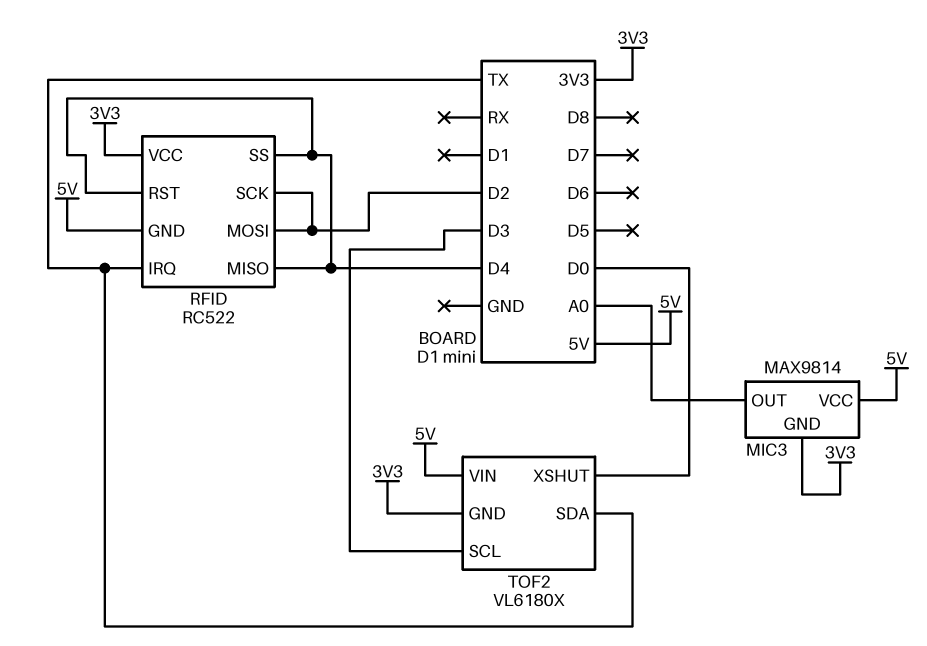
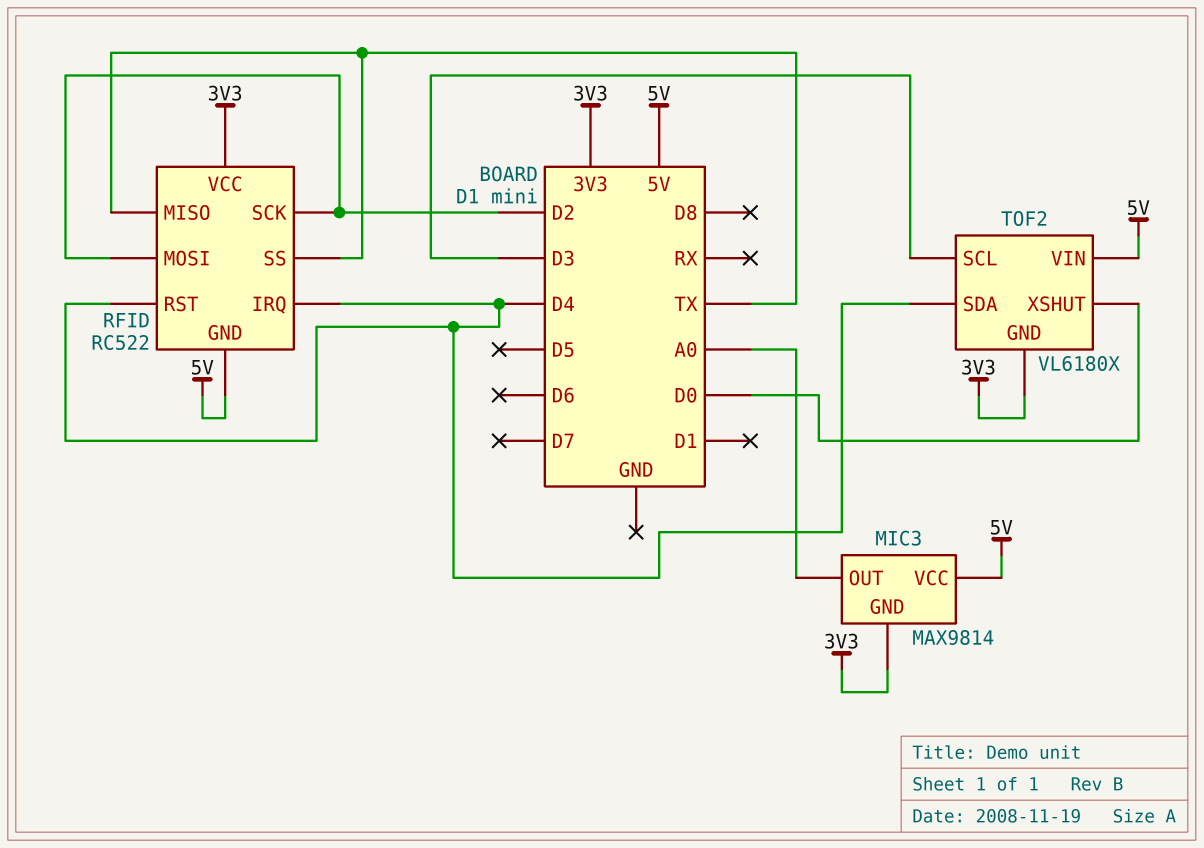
RFID pin IRQ: TX -> D4
RFID pin MISO: D4 -> TX
RFID pin SS: D4 -> TX
TOF2 pin SDA: TX -> D4

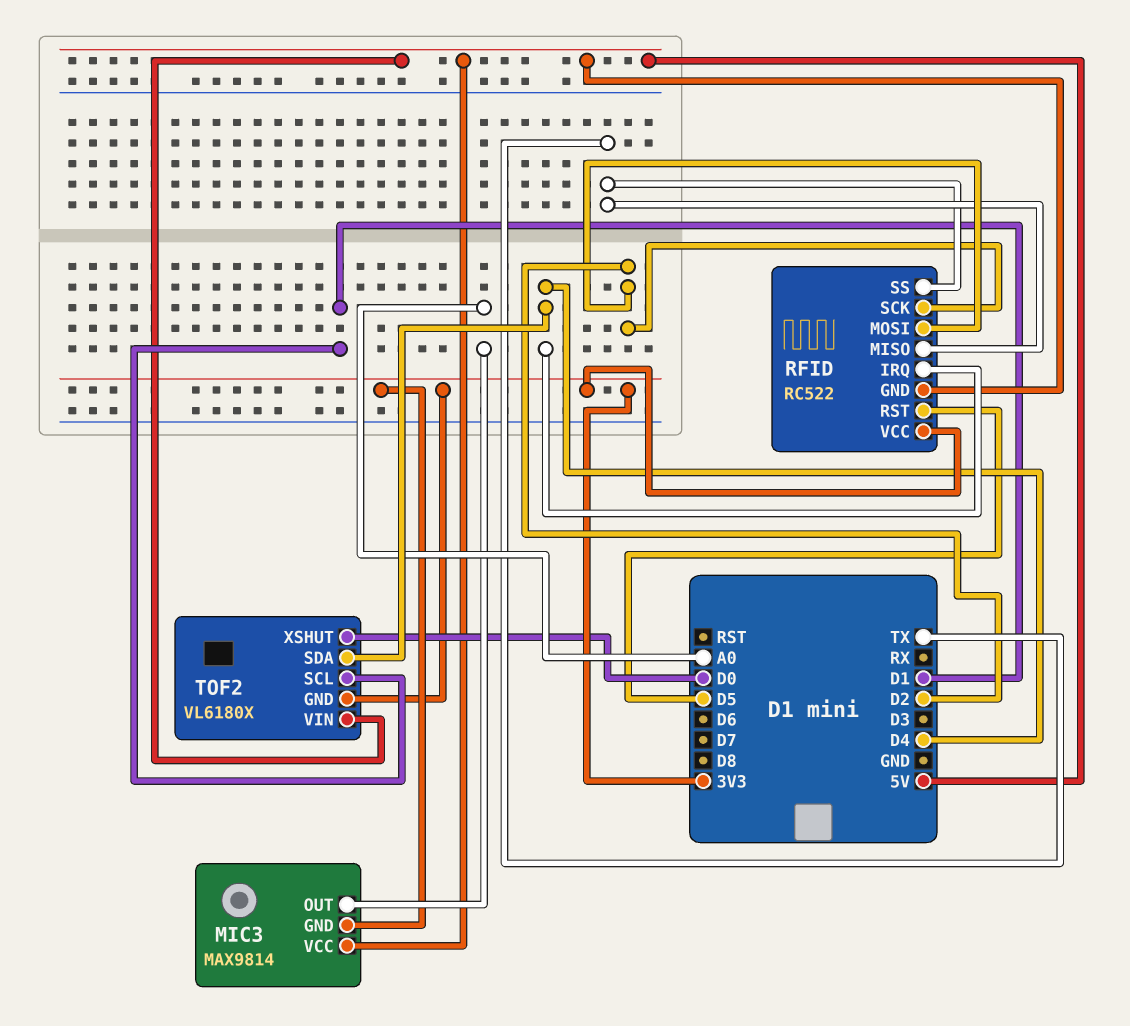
RFID pin RST: D4 -> D5
TOF2 pin SCL: D3 -> D1

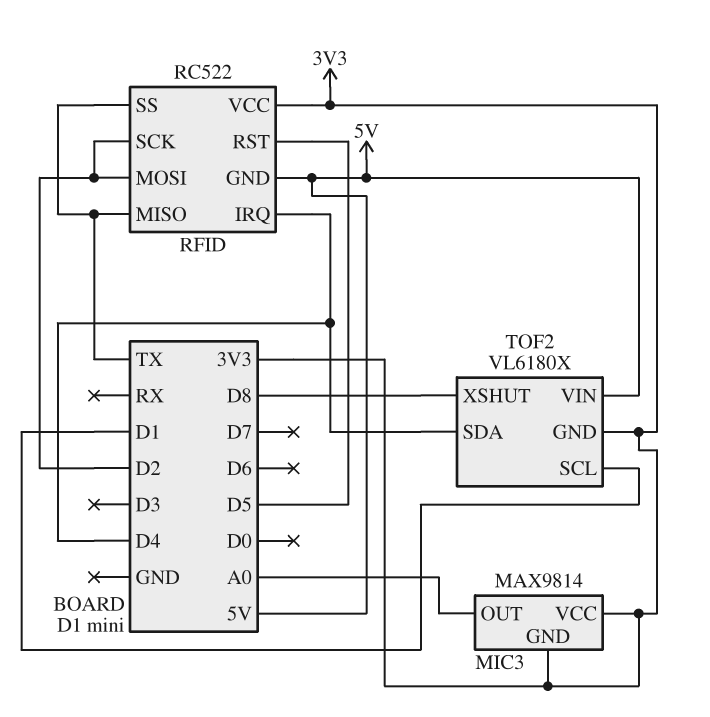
MIC3 pin VCC: 5V -> 3V3
TOF2 pin XSHUT: D0 -> D8

